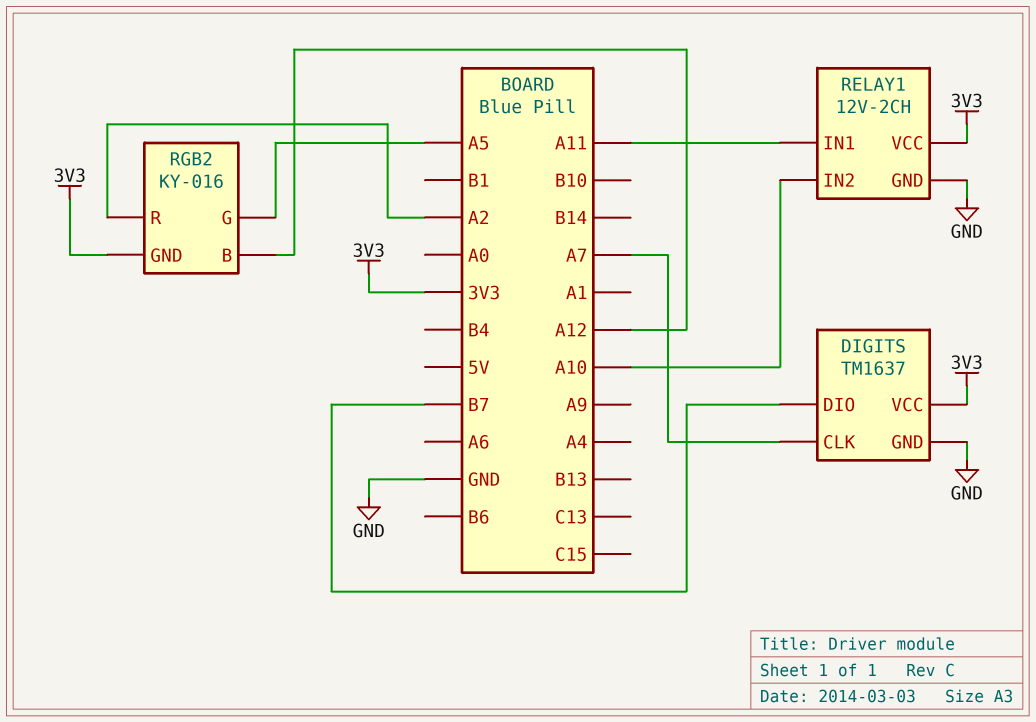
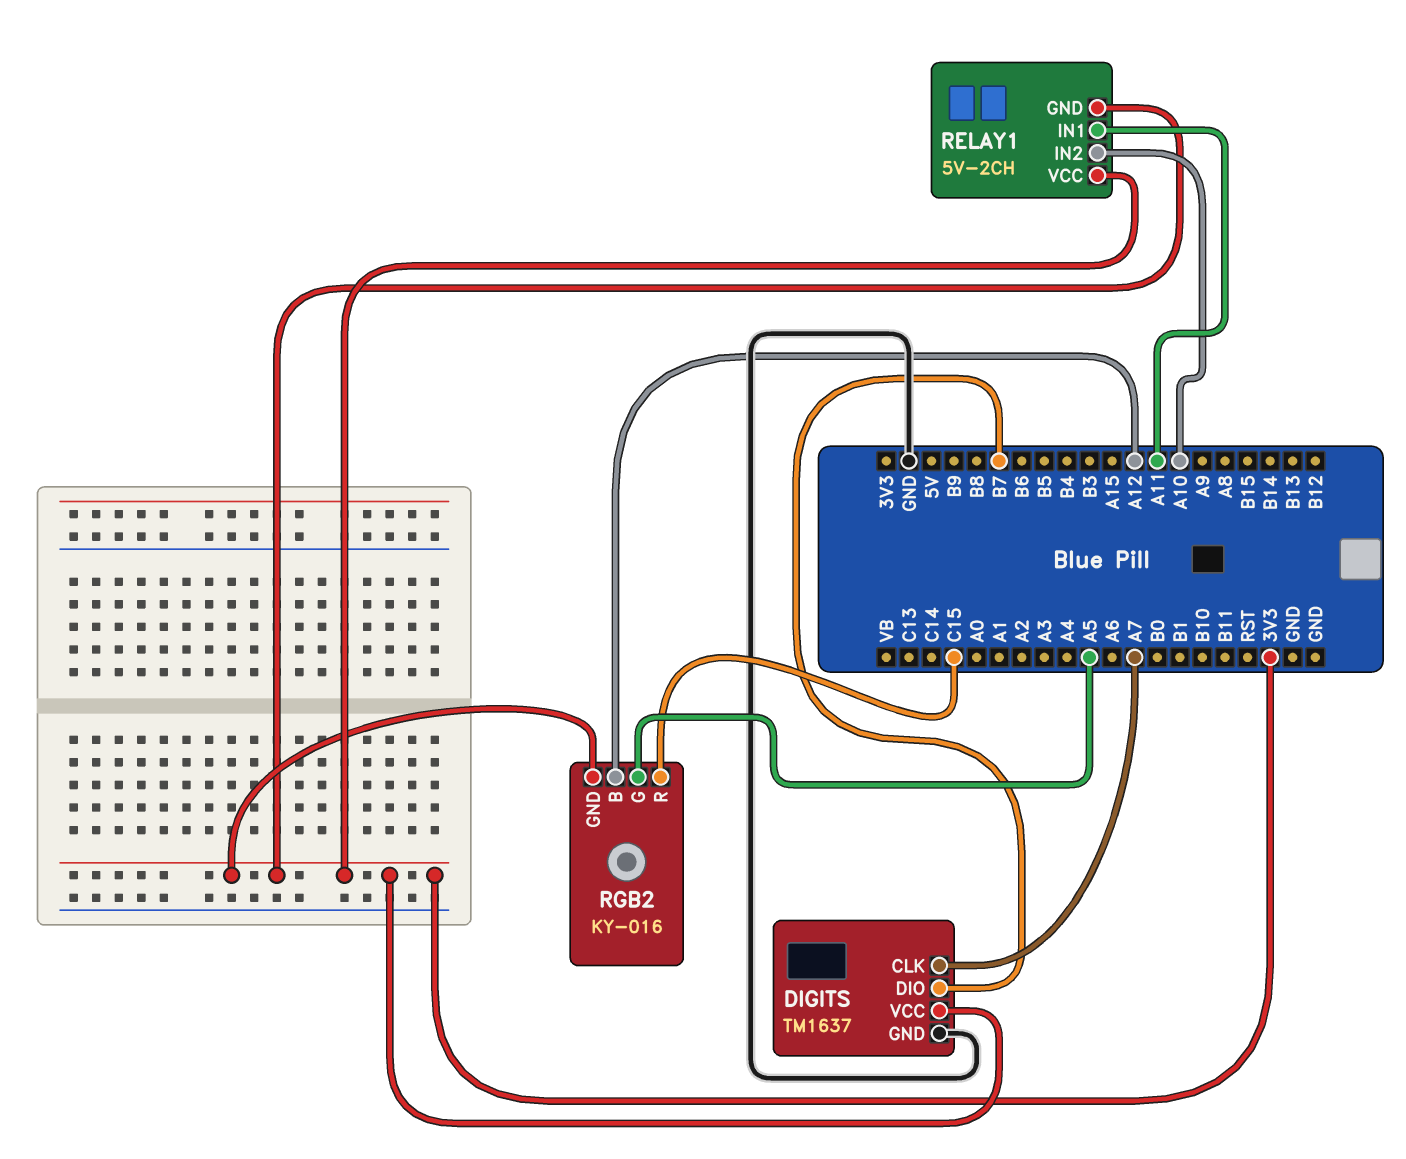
RELAY1: 12V-2CH -> 5V-2CH
RELAY1 pin GND: GND -> 3V3
RGB2 pin R: A2 -> C15

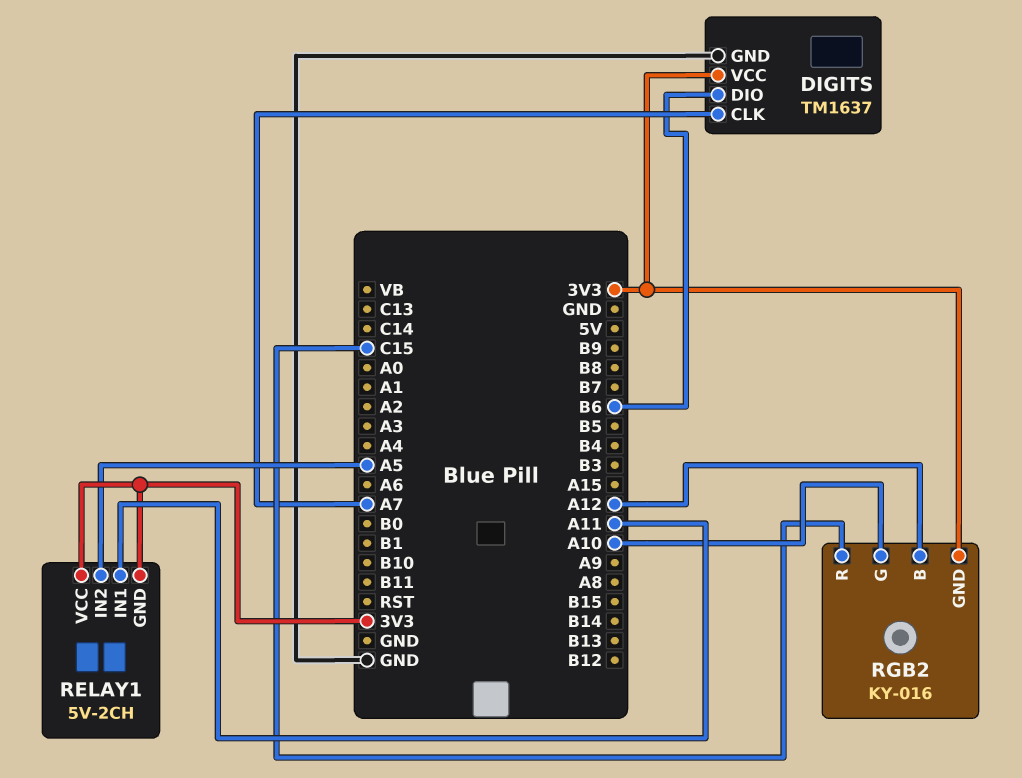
DIGITS pin DIO: B7 -> B6
RELAY1 pin IN2: A10 -> A5
RGB2 pin G: A5 -> A10

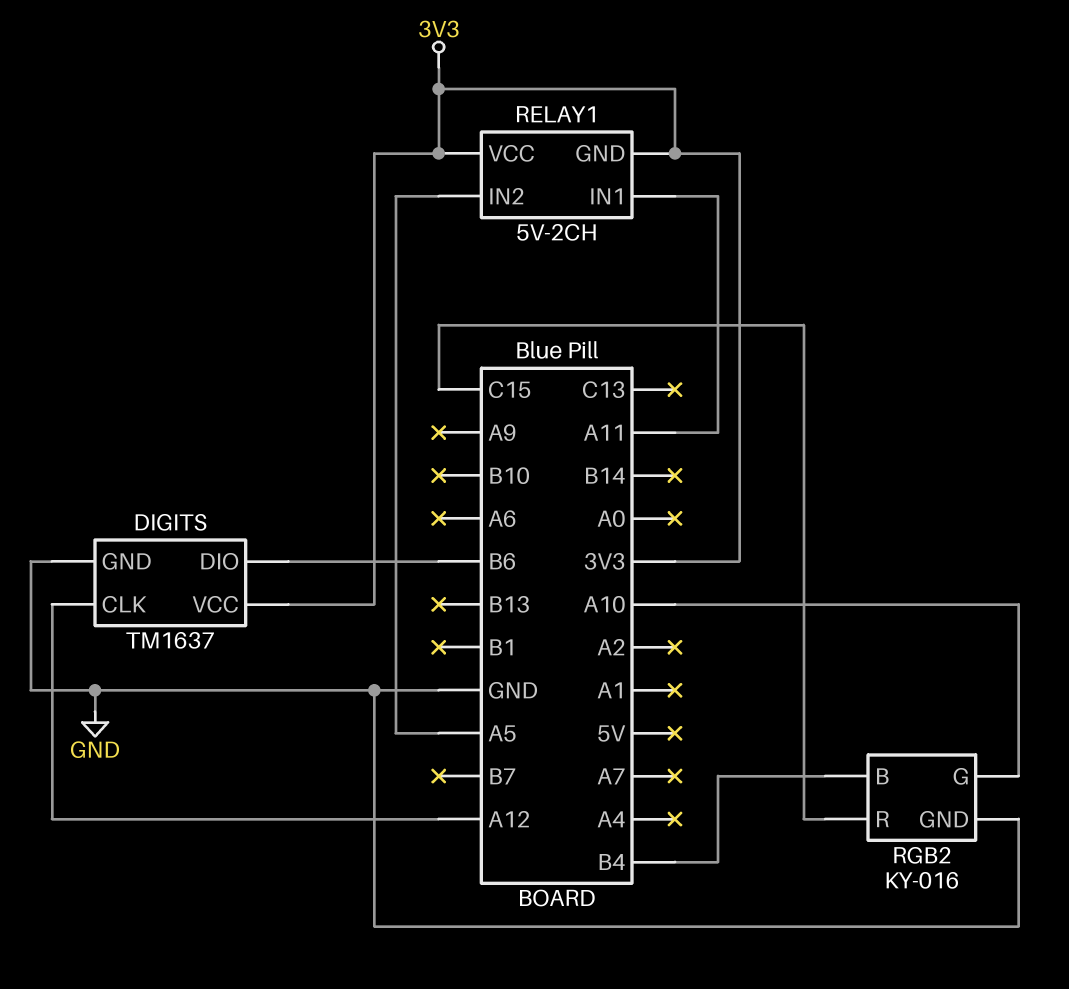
DIGITS pin CLK: A7 -> A12
RGB2 pin B: A12 -> B4
RGB2 pin GND: 3V3 -> GND

